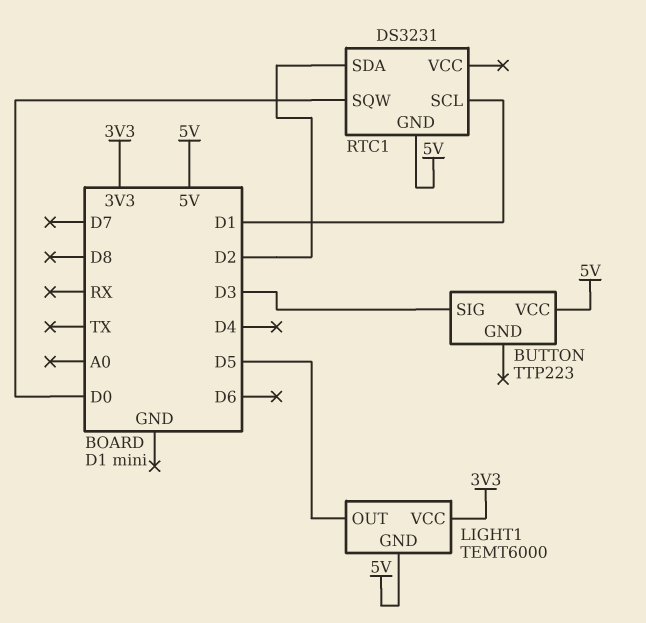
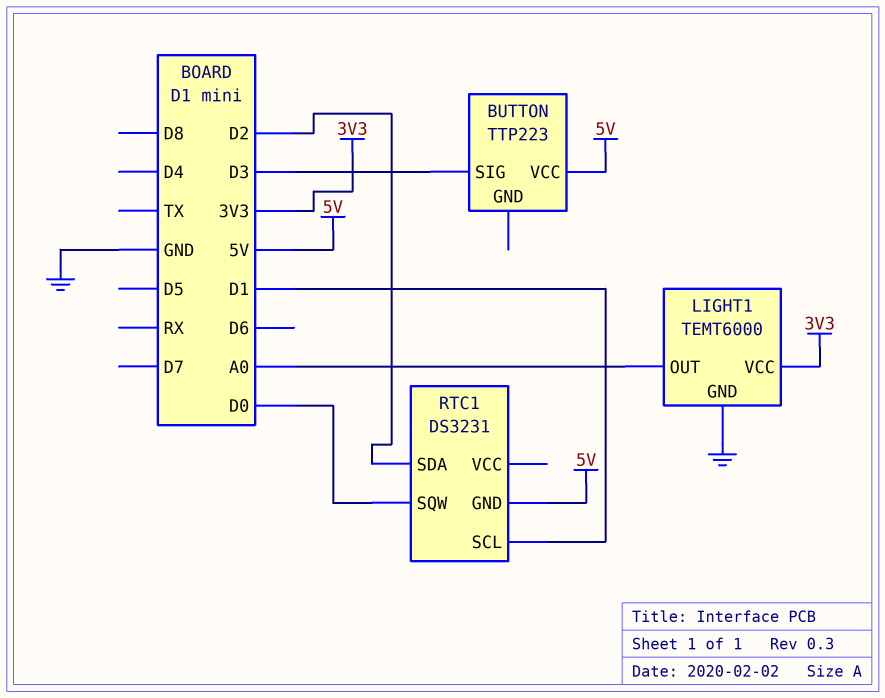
LIGHT1 pin GND: 5V -> GND
LIGHT1 pin OUT: D5 -> A0

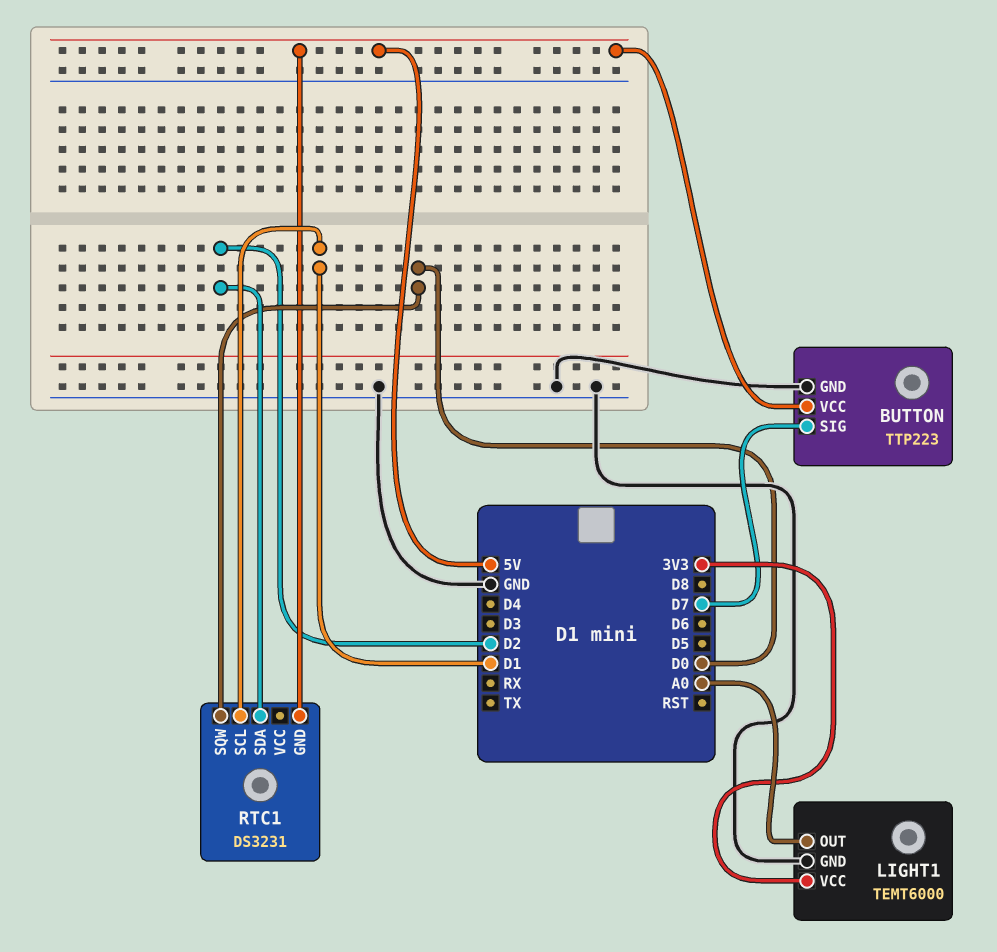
BUTTON pin GND: none -> GND
BUTTON pin SIG: D3 -> D7

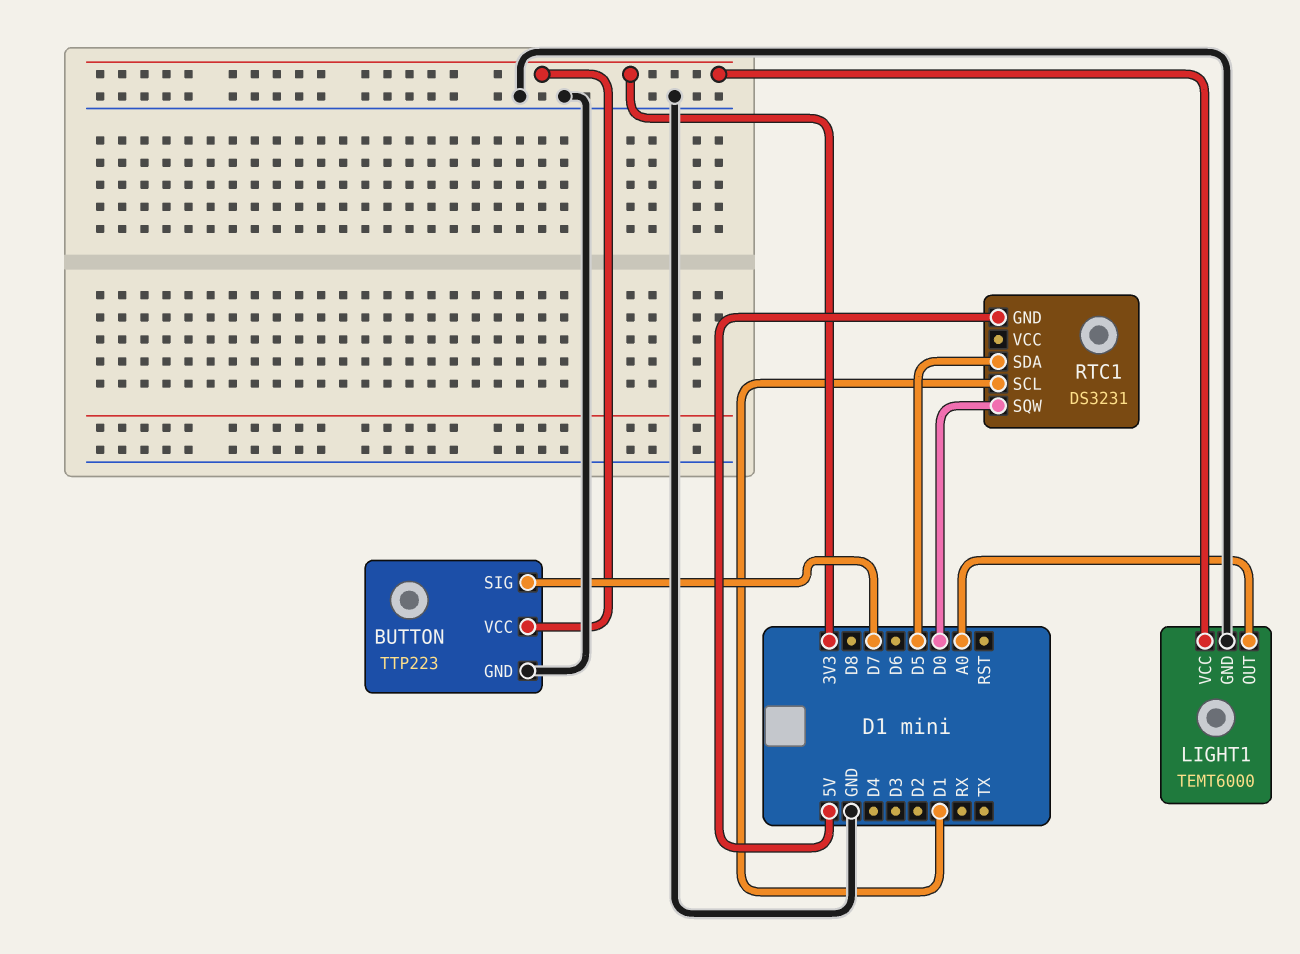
BUTTON pin VCC: 5V -> 3V3
RTC1 pin SDA: D2 -> D5

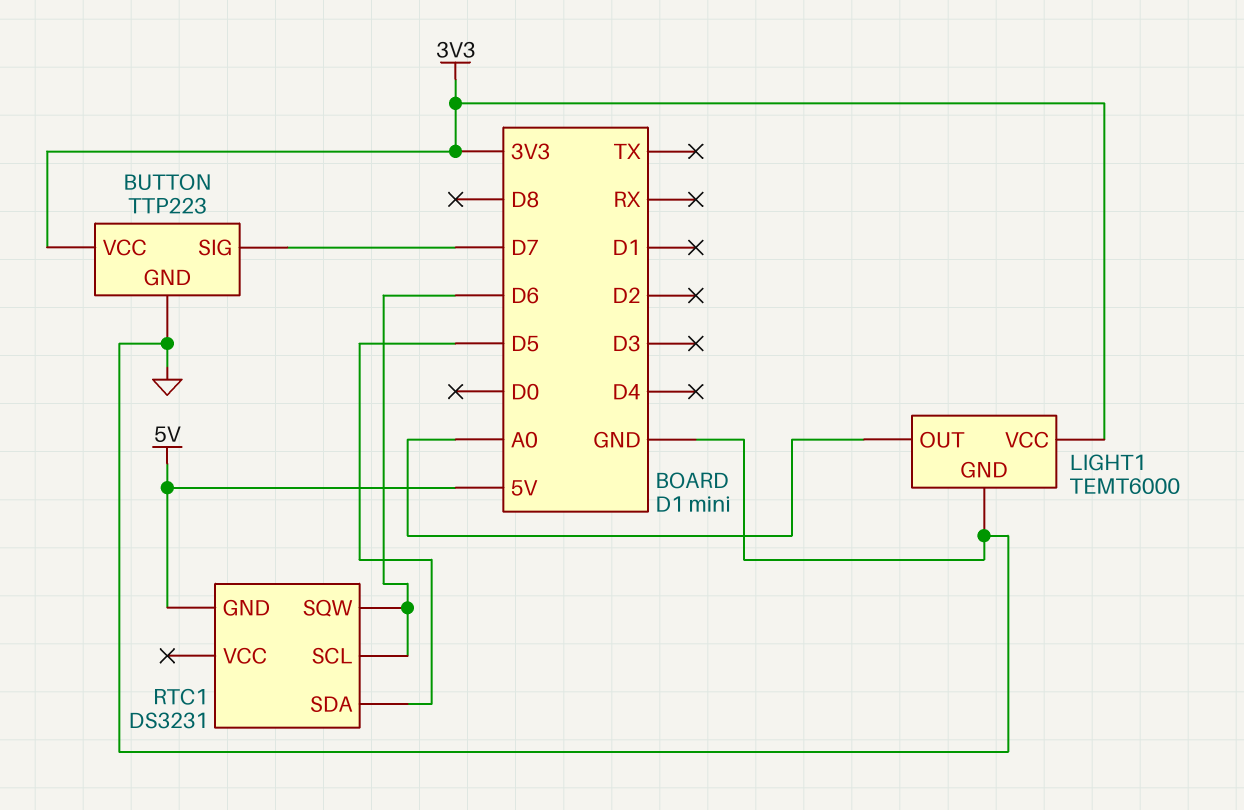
RTC1 pin SCL: D1 -> D6
RTC1 pin SQW: D0 -> D6

